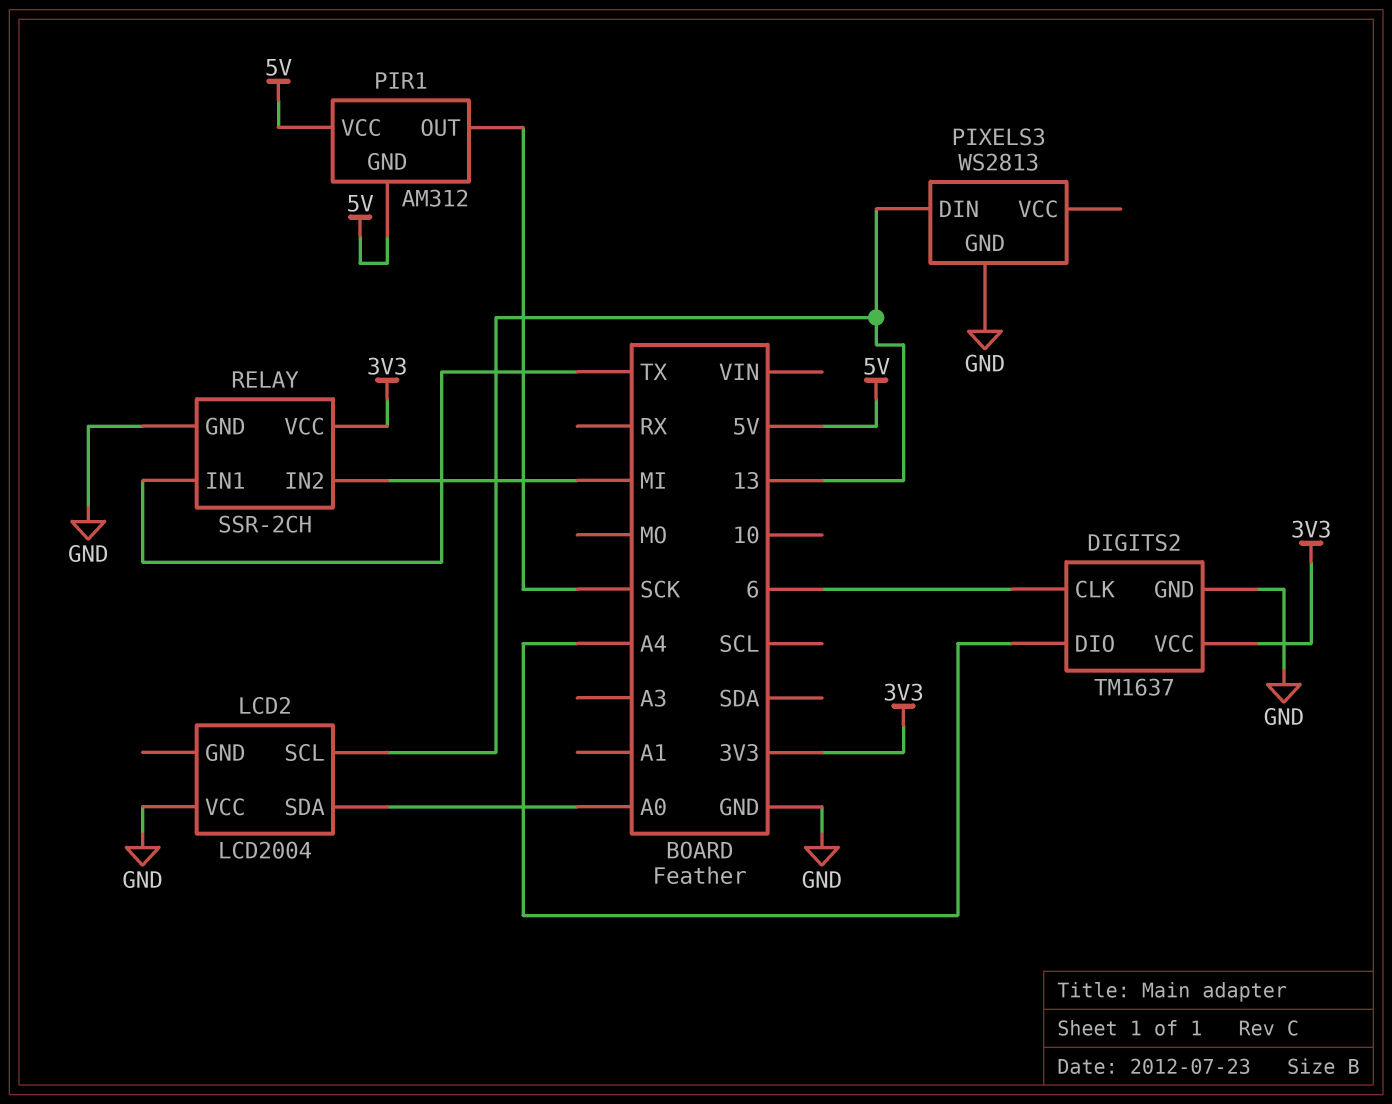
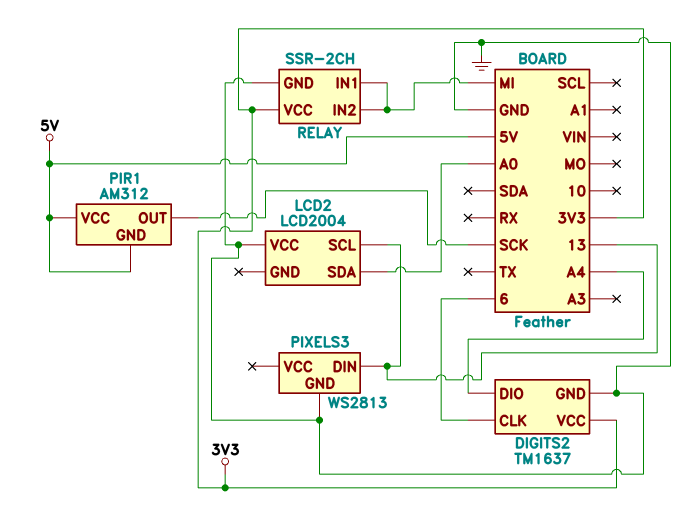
RELAY pin IN1: TX -> MI

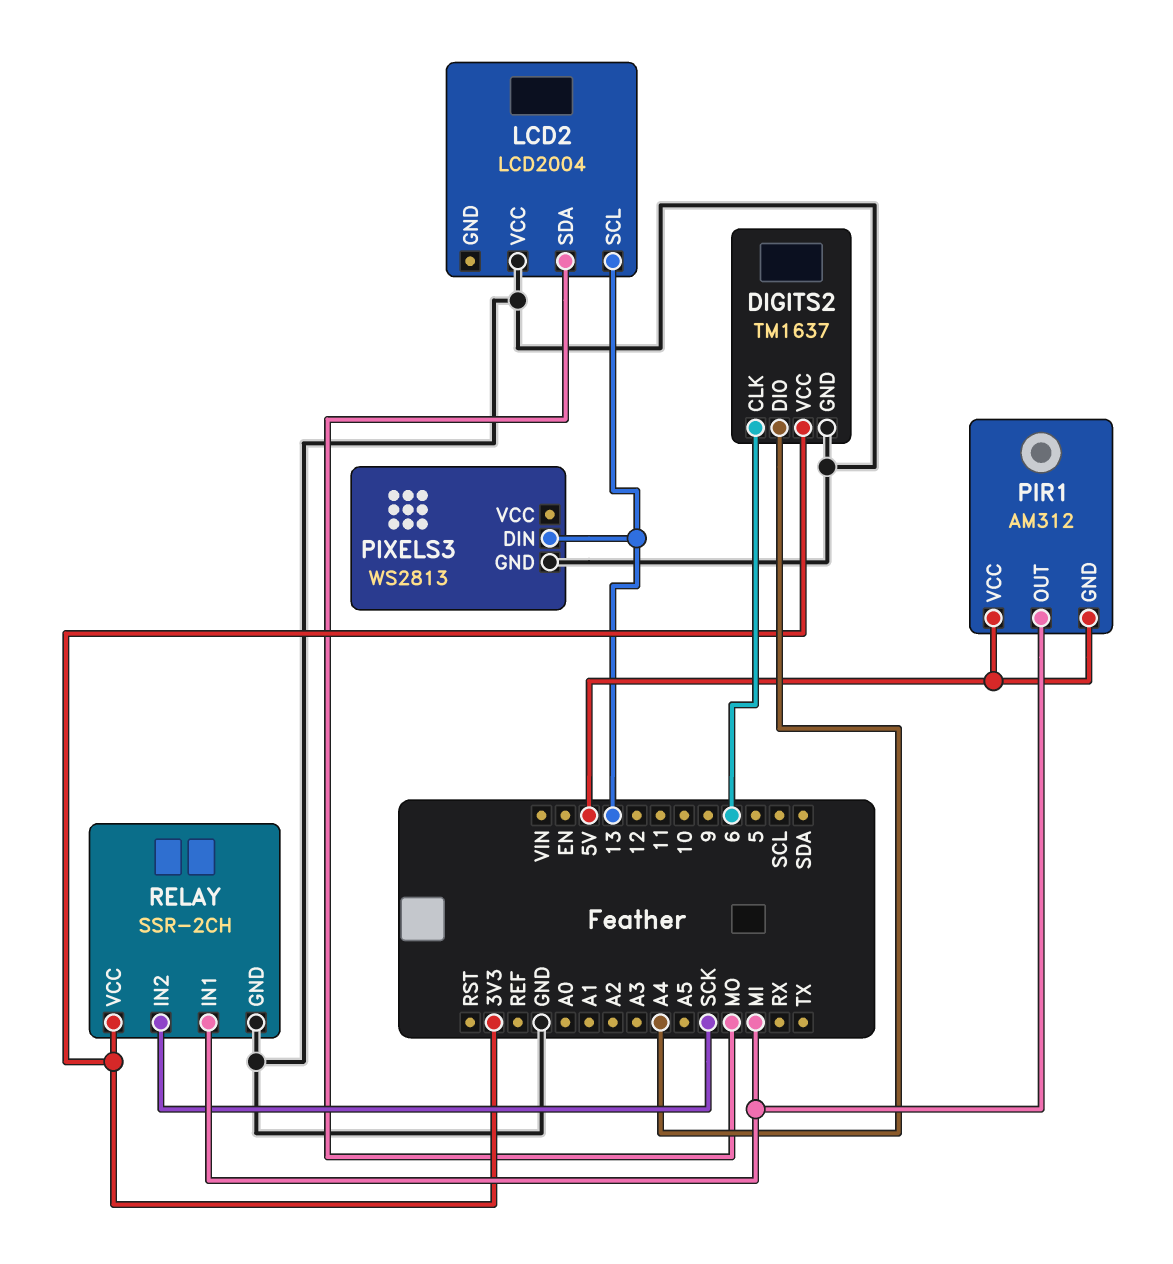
LCD2 pin SDA: A0 -> MO
PIR1 pin OUT: SCK -> MI
RELAY pin IN2: MI -> SCK

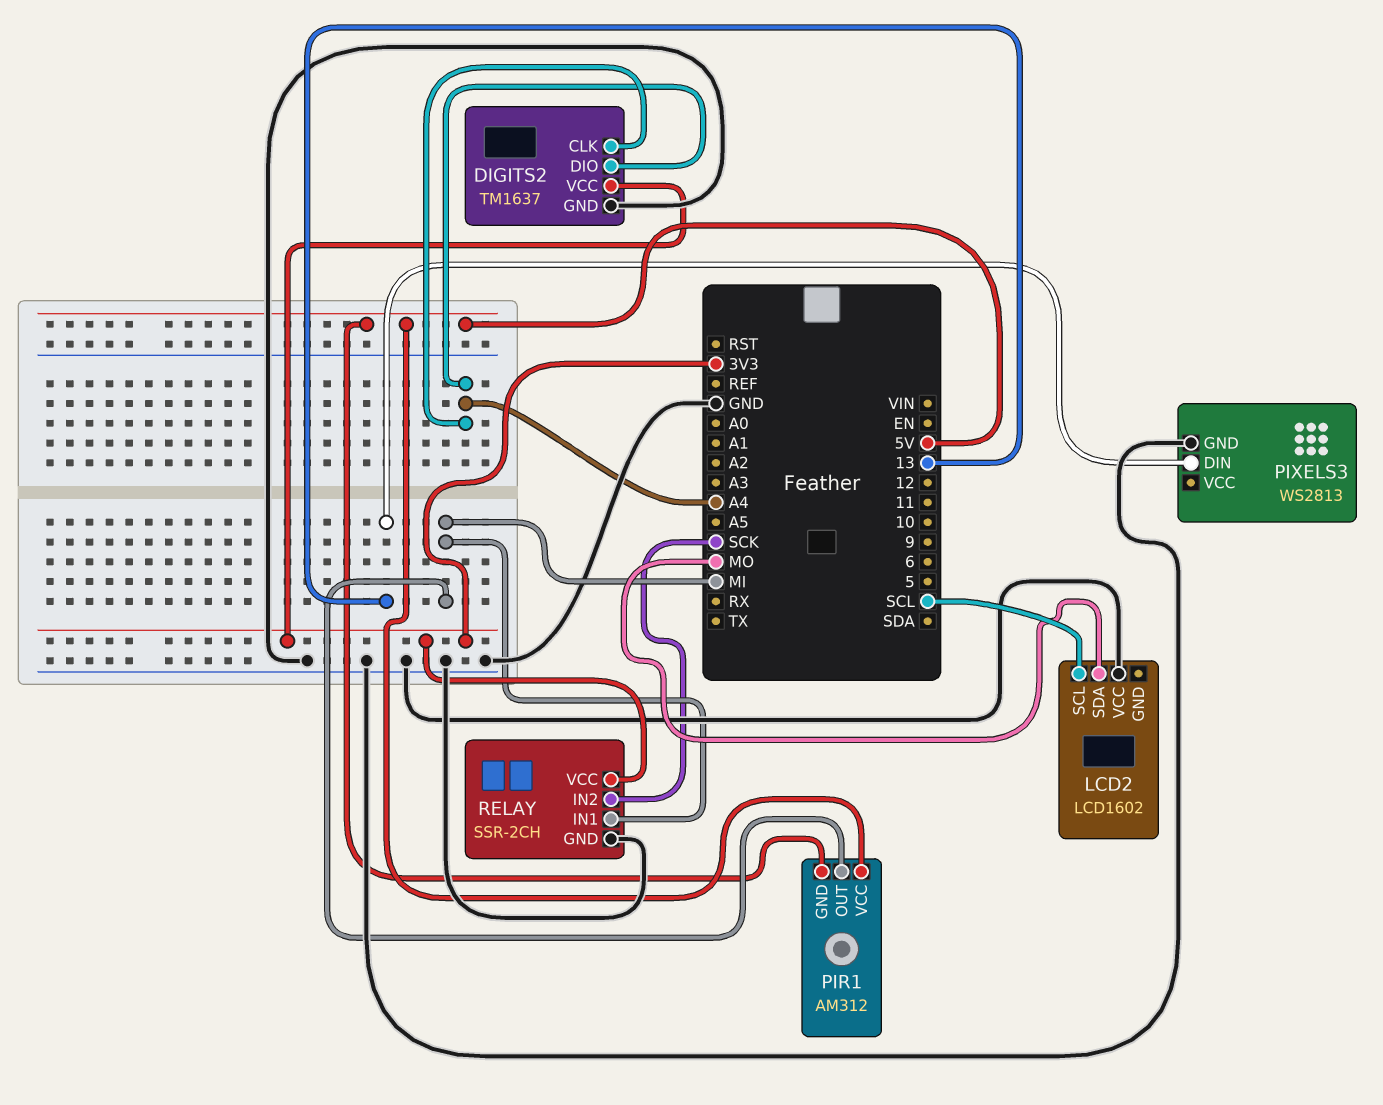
DIGITS2 pin CLK: 6 -> A4
LCD2: LCD2004 -> LCD1602
LCD2 pin SCL: 13 -> SCL

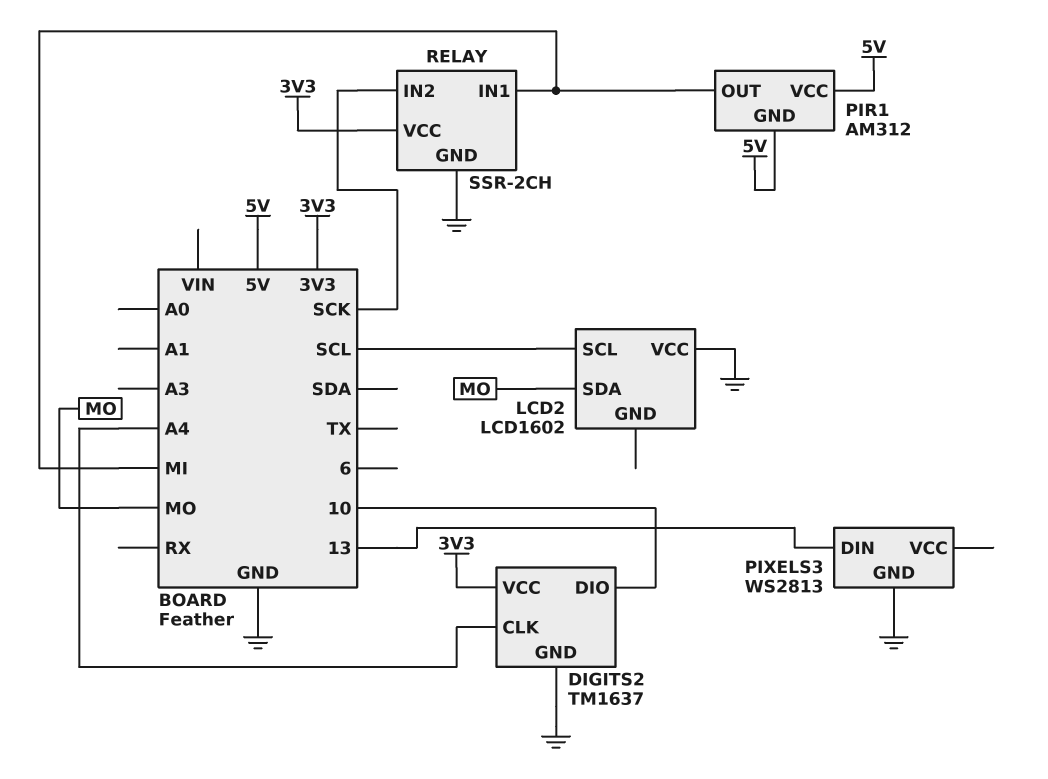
DIGITS2 pin DIO: A4 -> 10

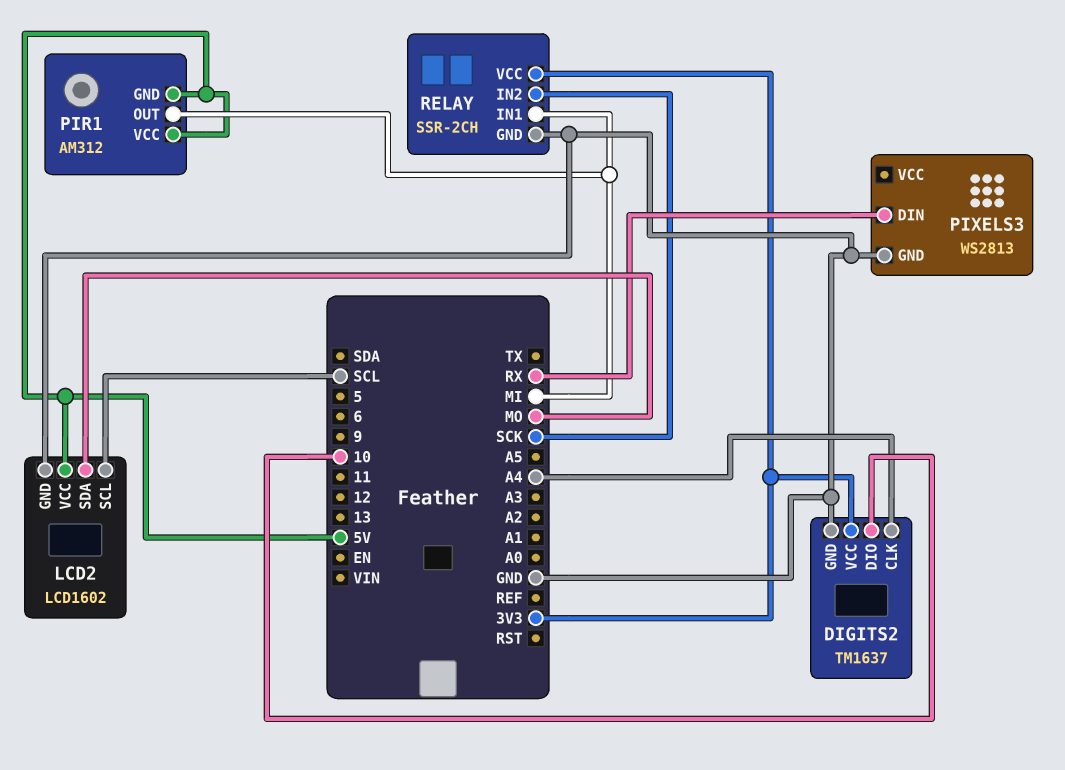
LCD2 pin GND: none -> GND
LCD2 pin VCC: GND -> 5V
PIXELS3 pin DIN: 13 -> RX

